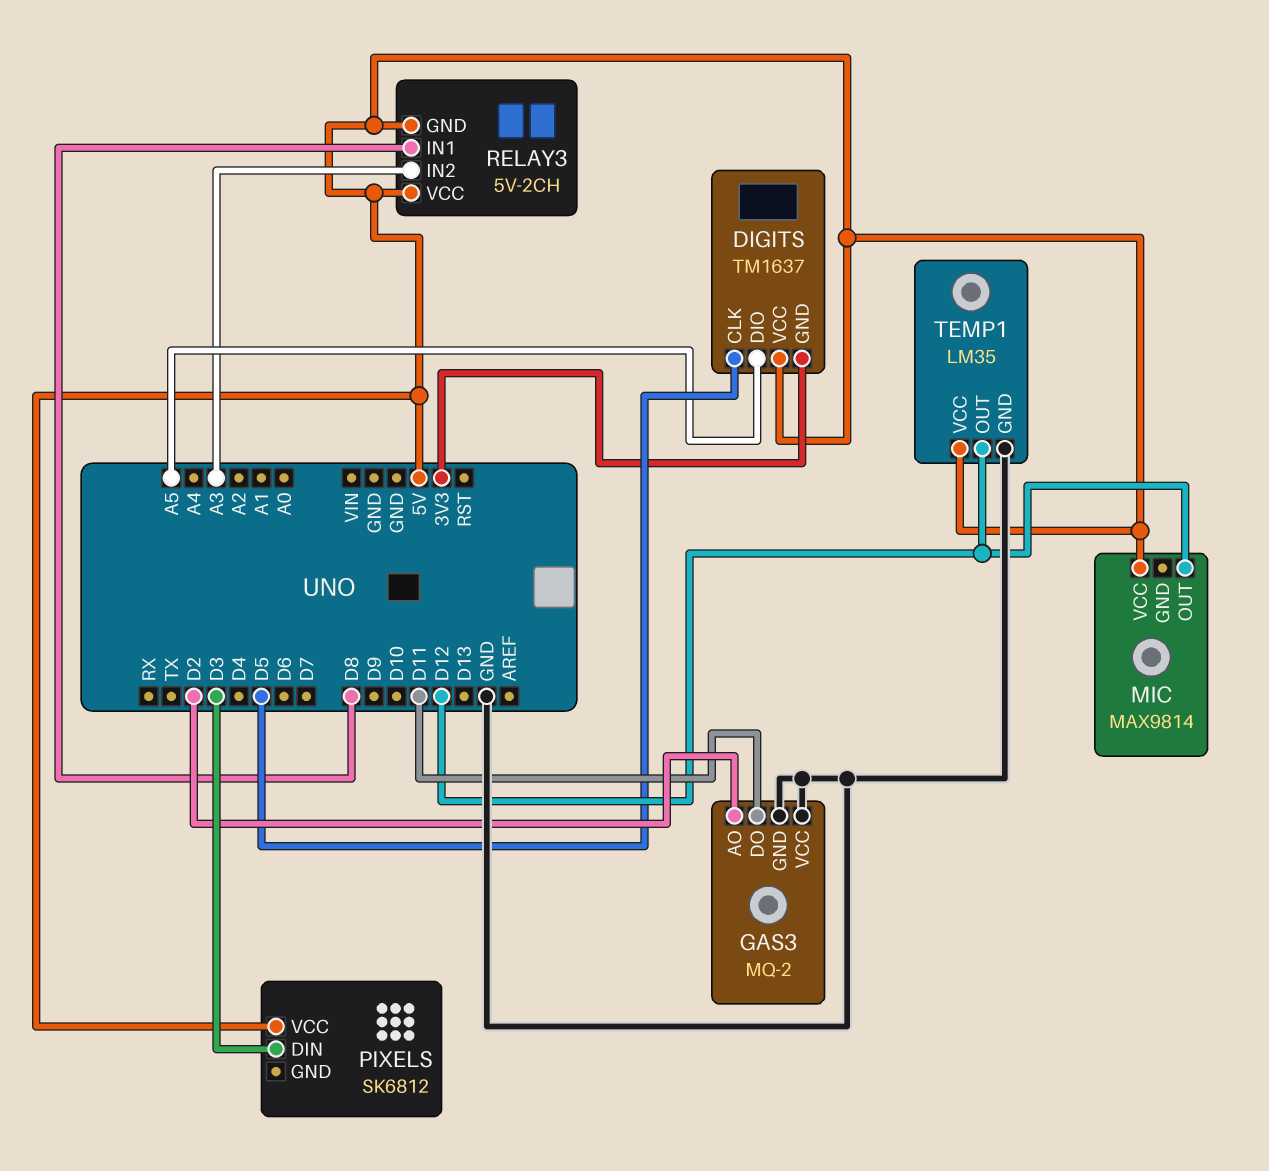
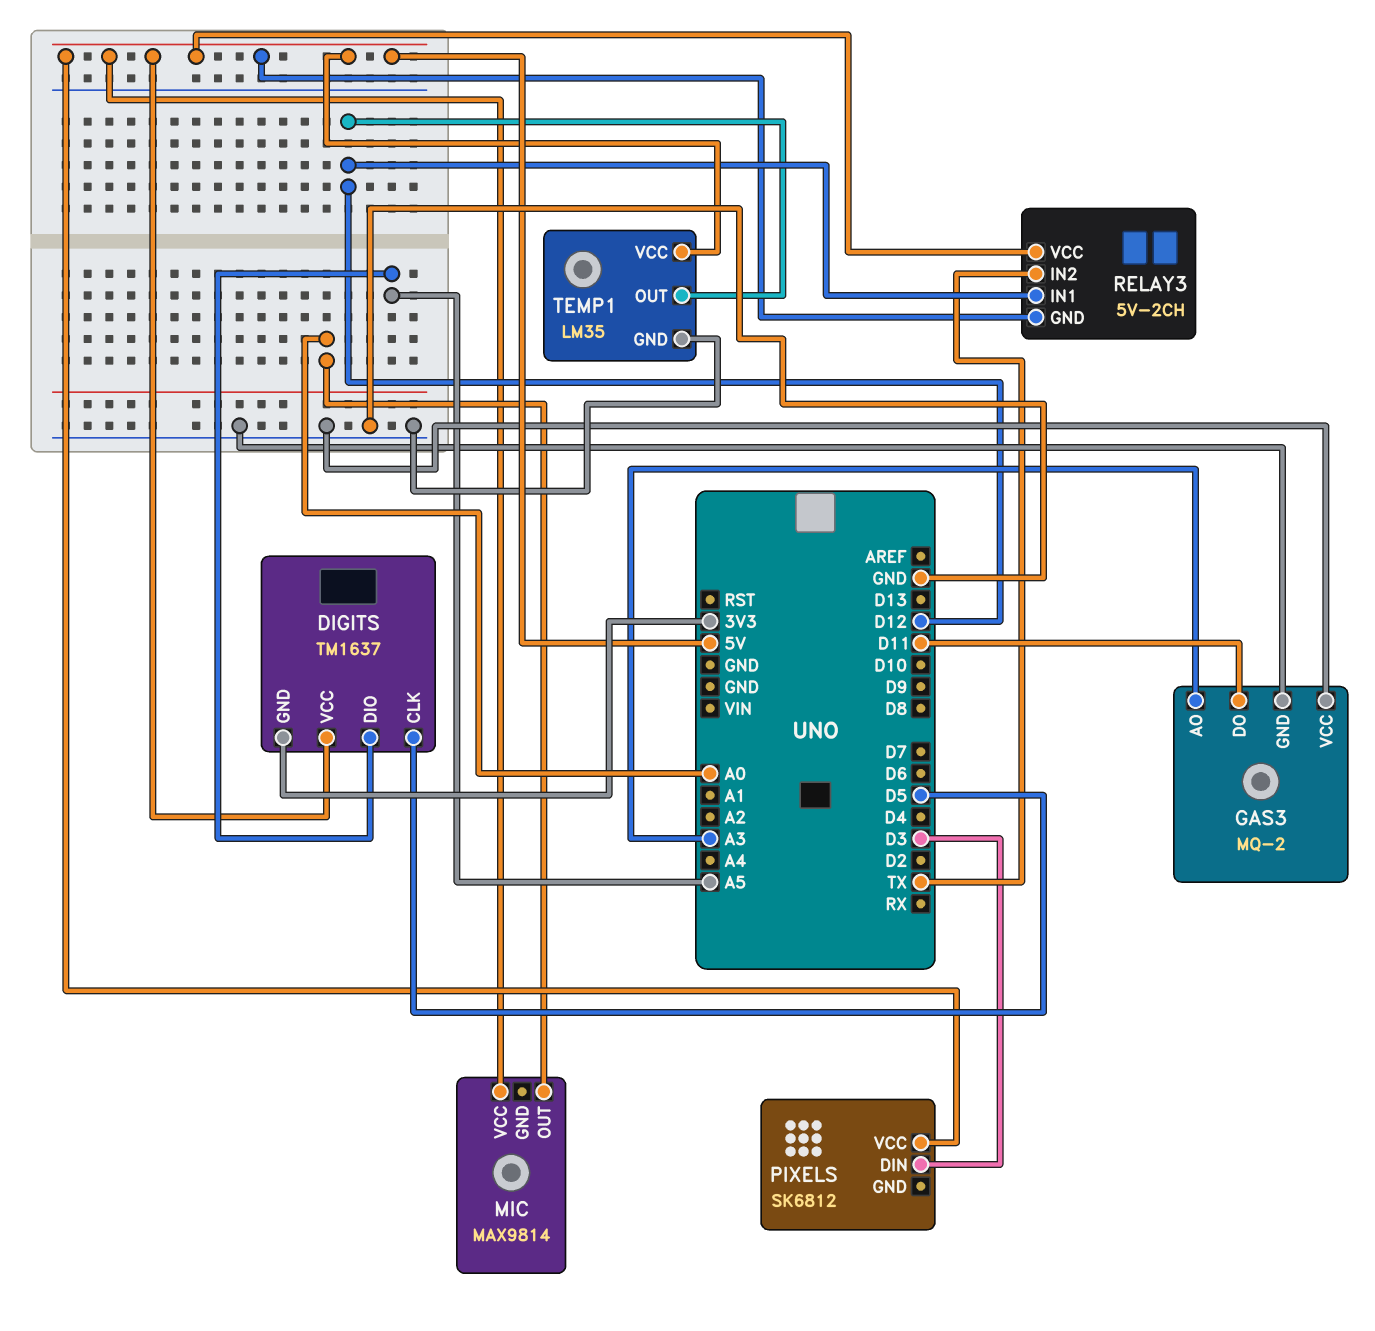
GAS3 pin AO: D2 -> A3
MIC pin OUT: D12 -> A0
RELAY3 pin IN1: D8 -> D12
RELAY3 pin IN2: A3 -> TX

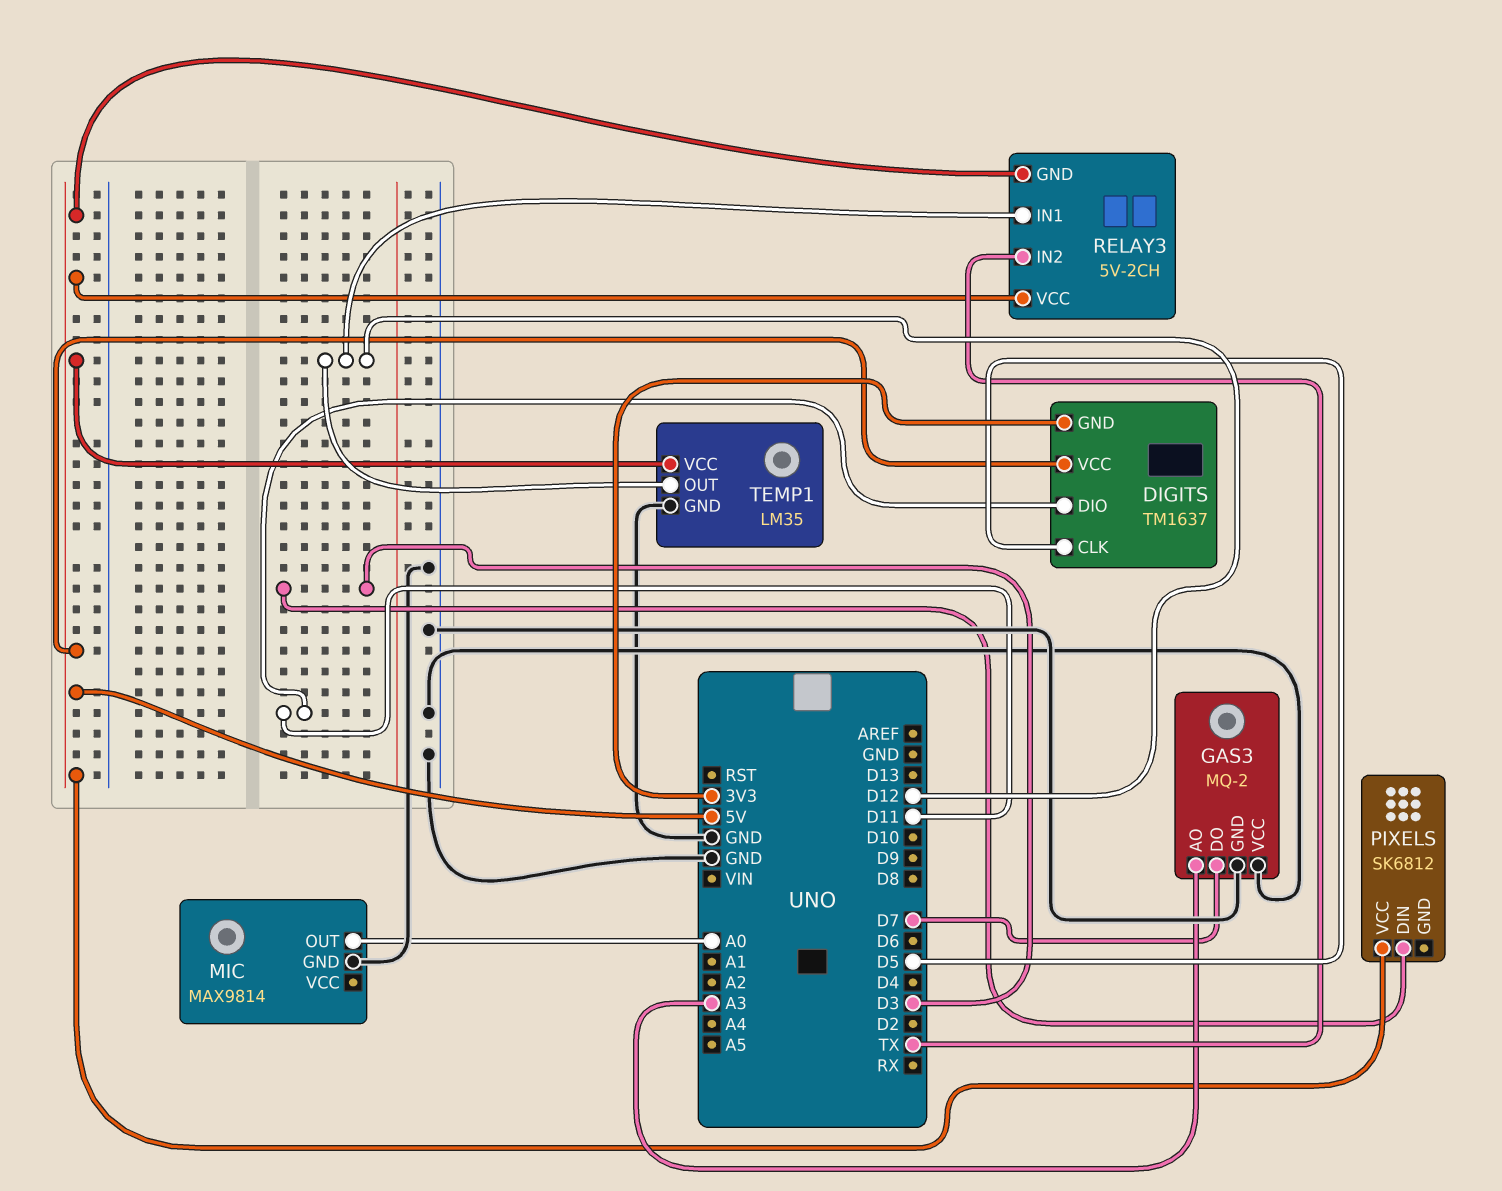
DIGITS pin DIO: A5 -> D11
GAS3 pin DO: D11 -> D7
MIC pin GND: none -> GND
MIC pin VCC: 5V -> none

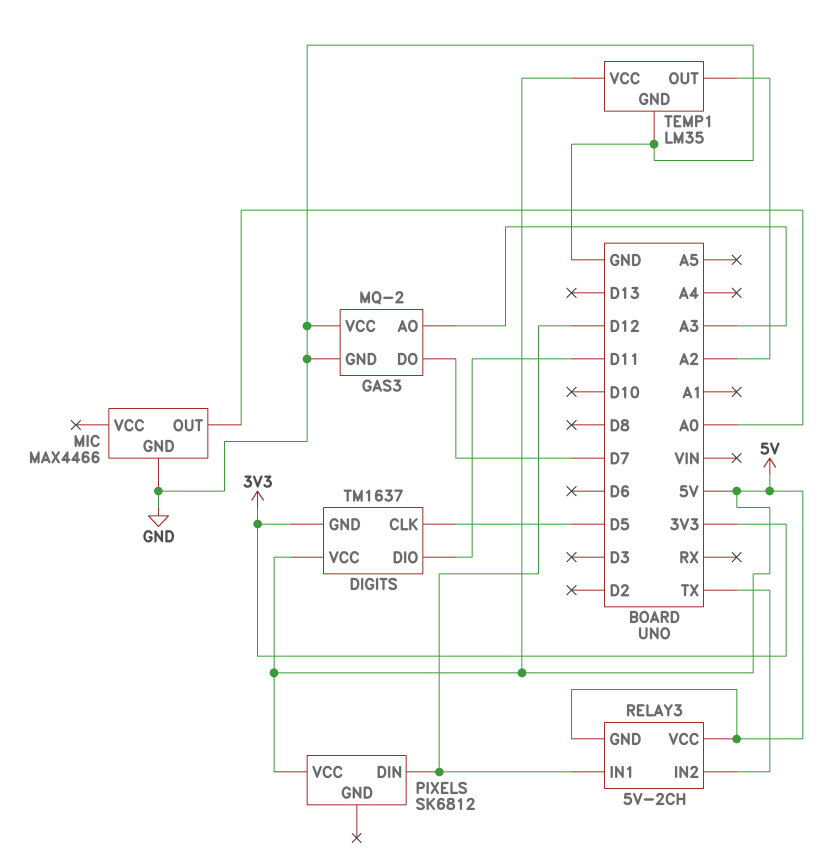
MIC: MAX9814 -> MAX4466
PIXELS pin DIN: D3 -> D12
TEMP1 pin OUT: D12 -> A2

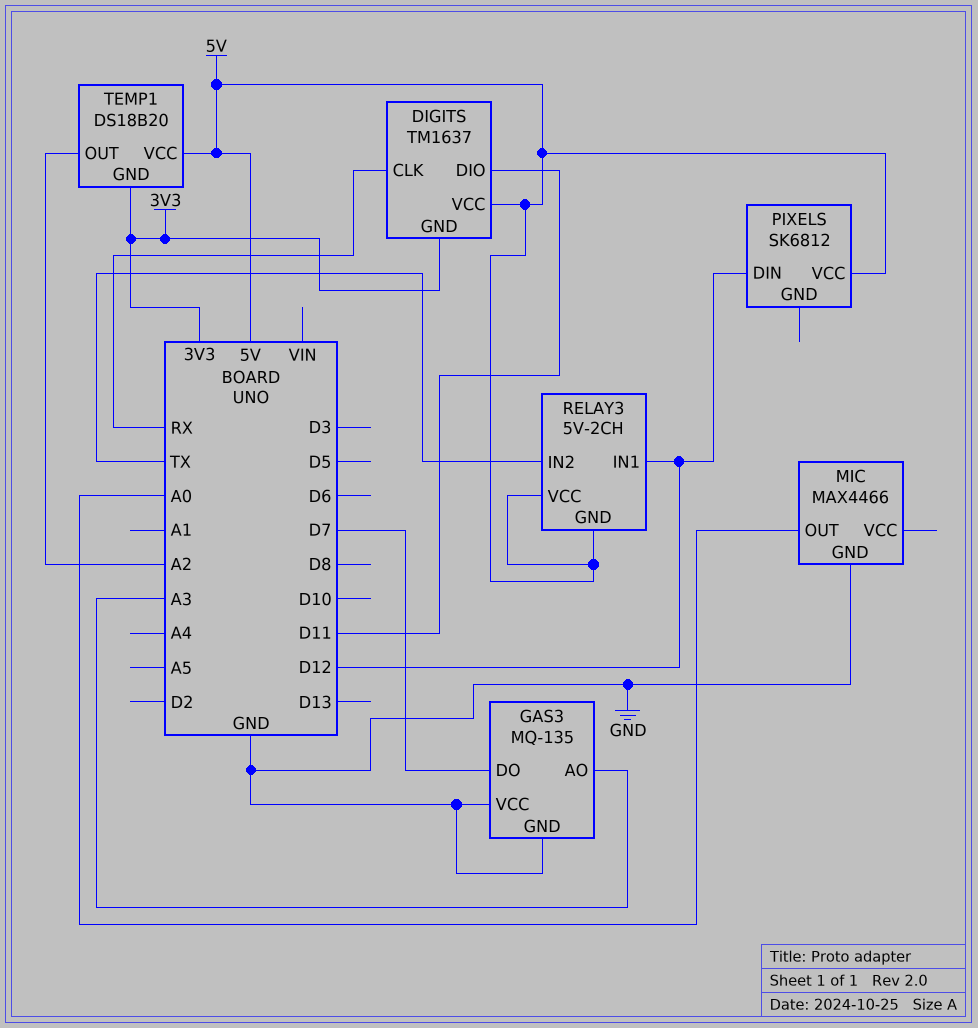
DIGITS pin CLK: D5 -> RX
GAS3: MQ-2 -> MQ-135
TEMP1: LM35 -> DS18B20
TEMP1 pin GND: GND -> 3V3

